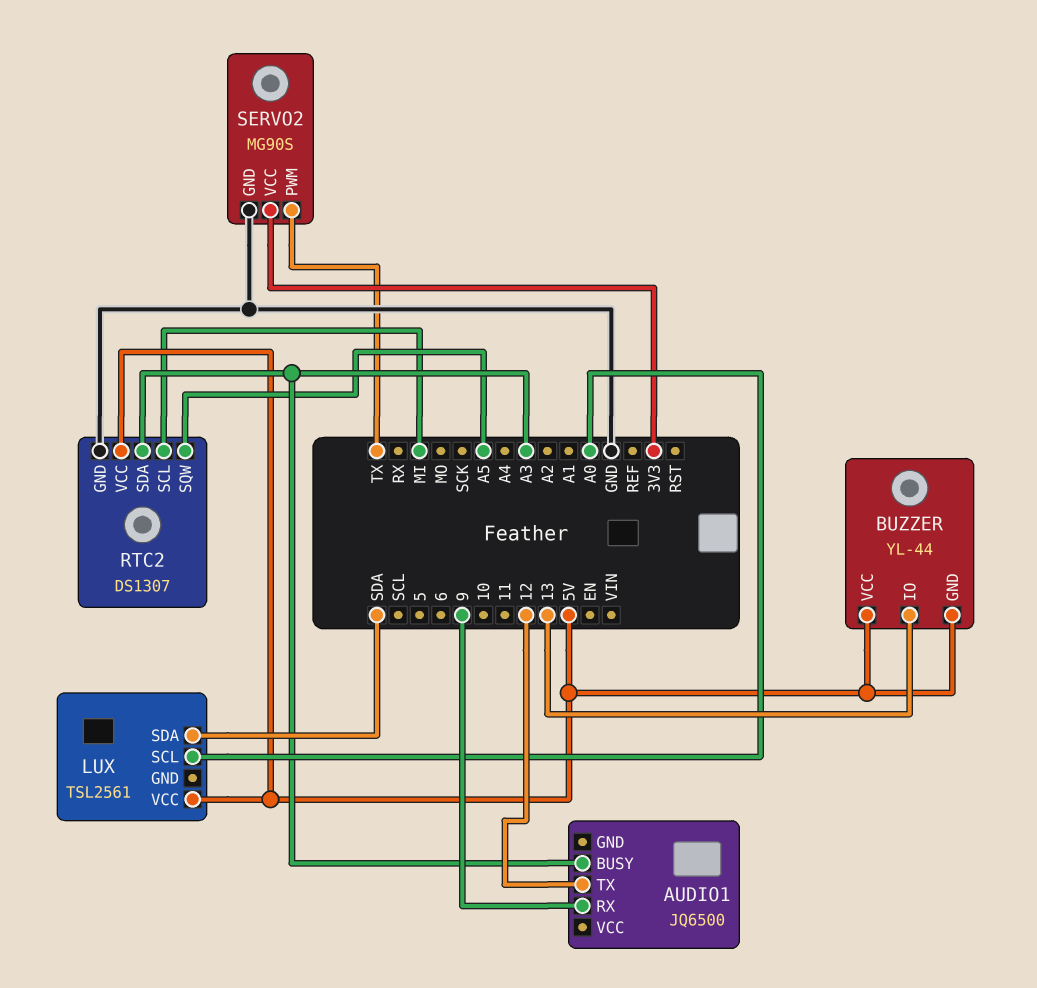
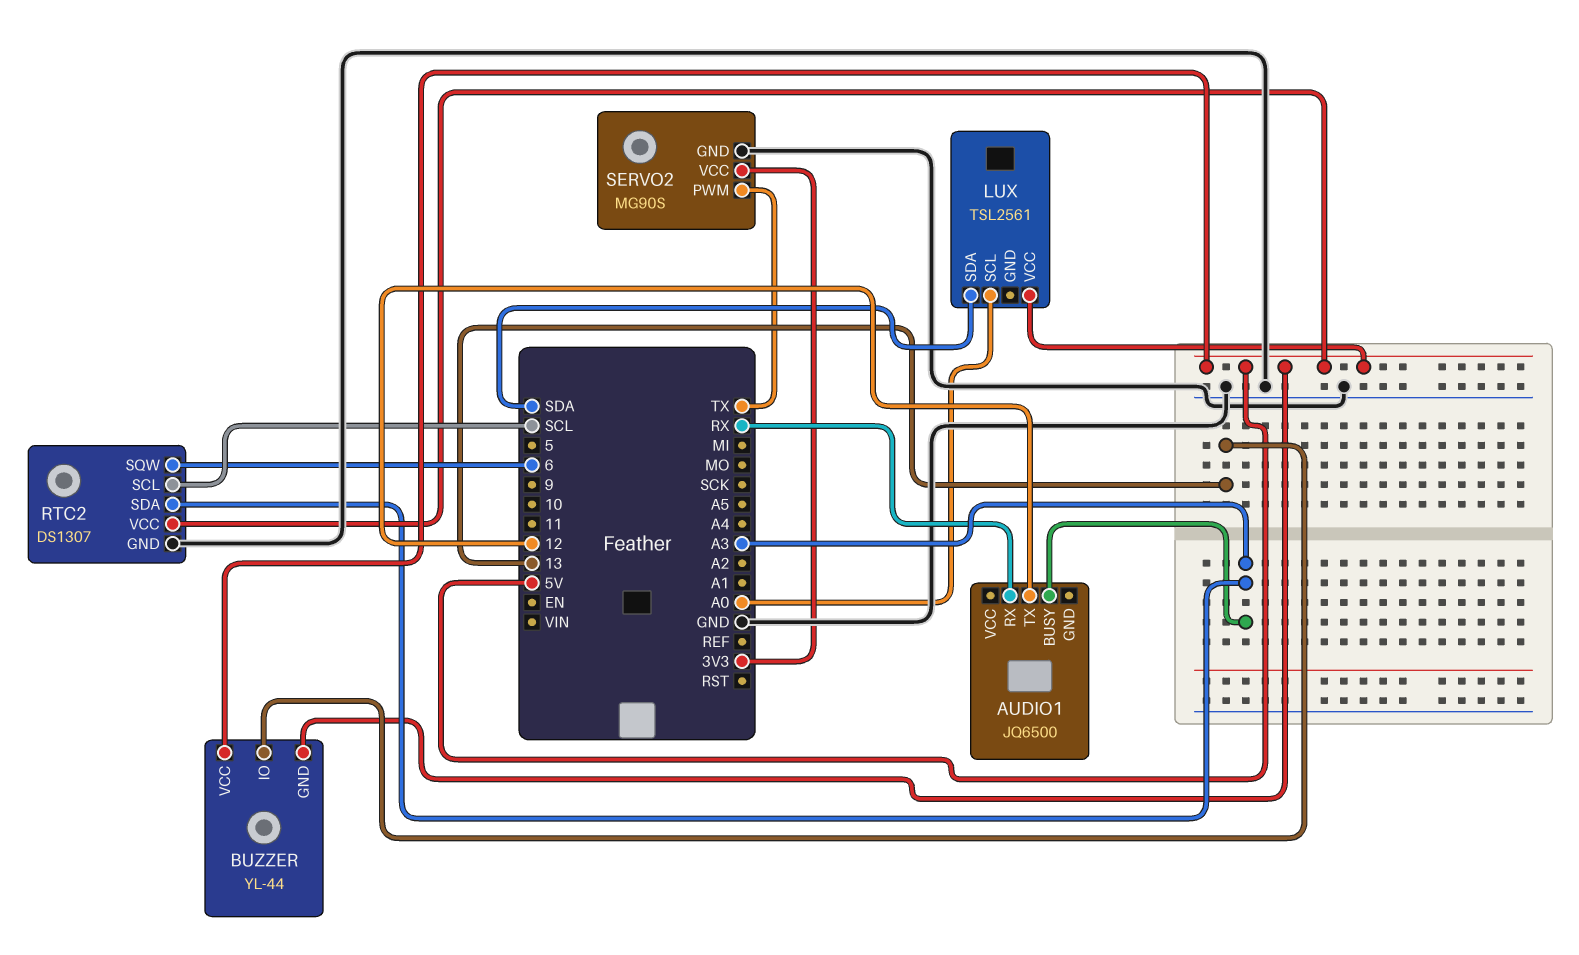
AUDIO1 pin RX: 9 -> RX
RTC2 pin SCL: MI -> SCL
RTC2 pin SQW: A5 -> 6

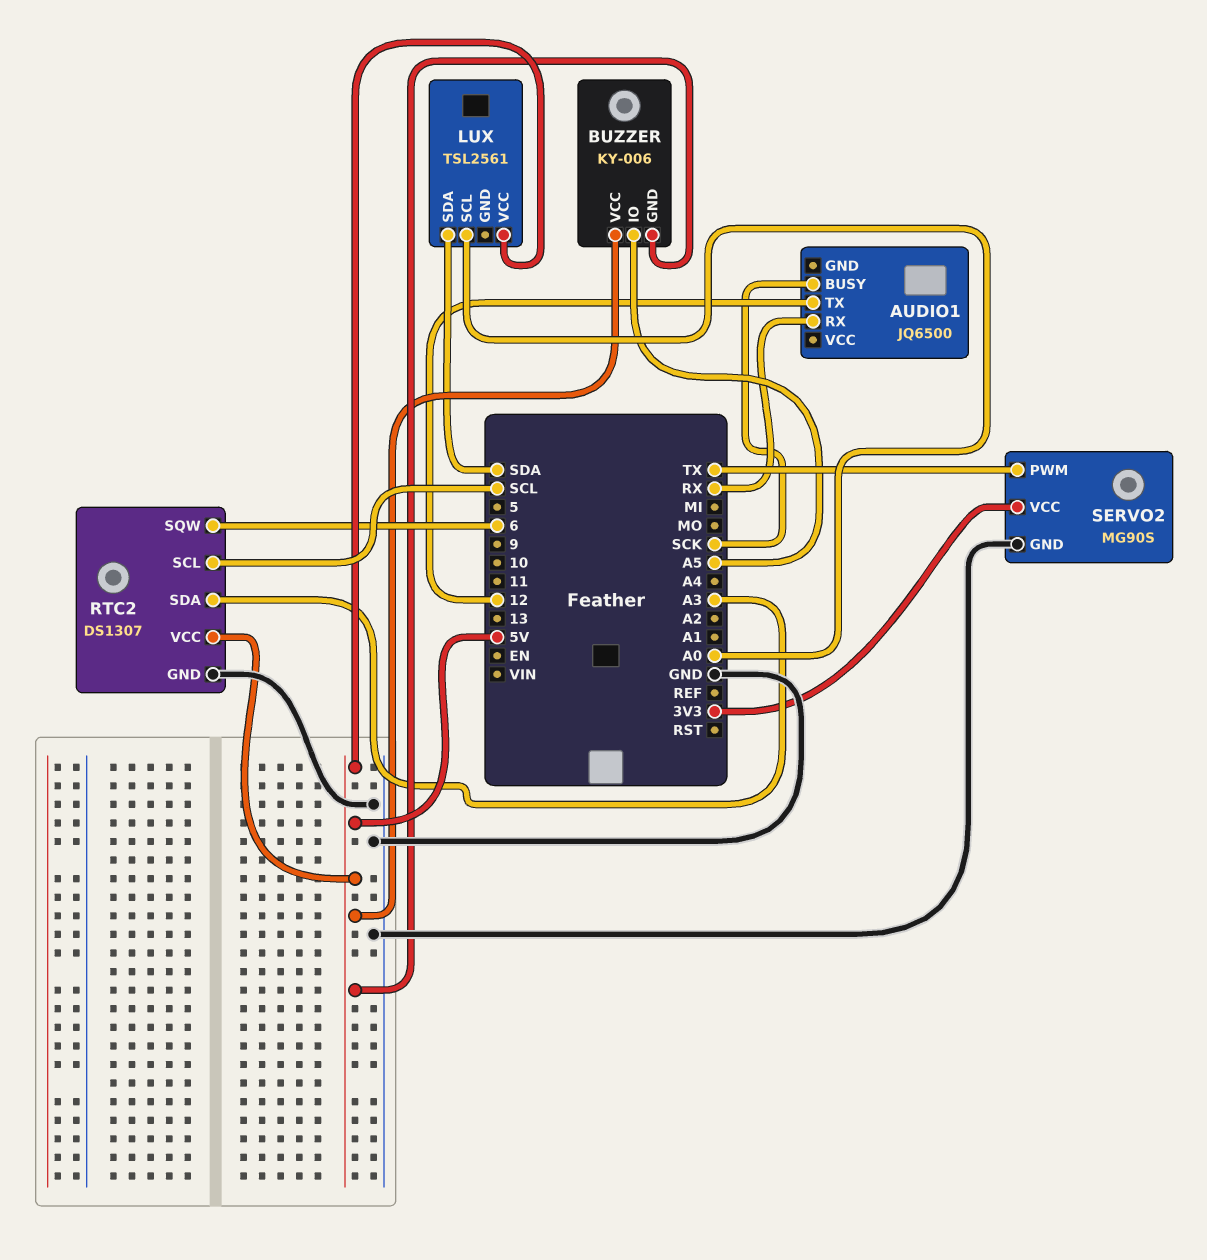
AUDIO1 pin BUSY: A3 -> SCK
BUZZER: YL-44 -> KY-006
BUZZER pin IO: 13 -> A5

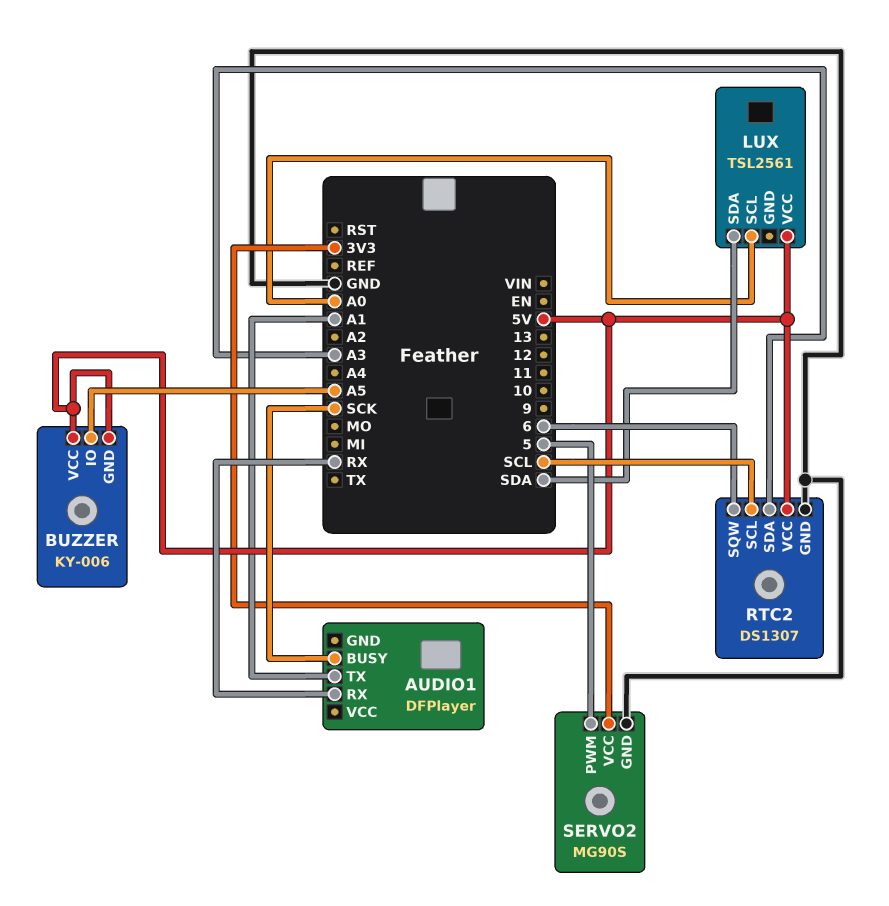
AUDIO1: JQ6500 -> DFPlayer
AUDIO1 pin TX: 12 -> A1
SERVO2 pin PWM: TX -> 5

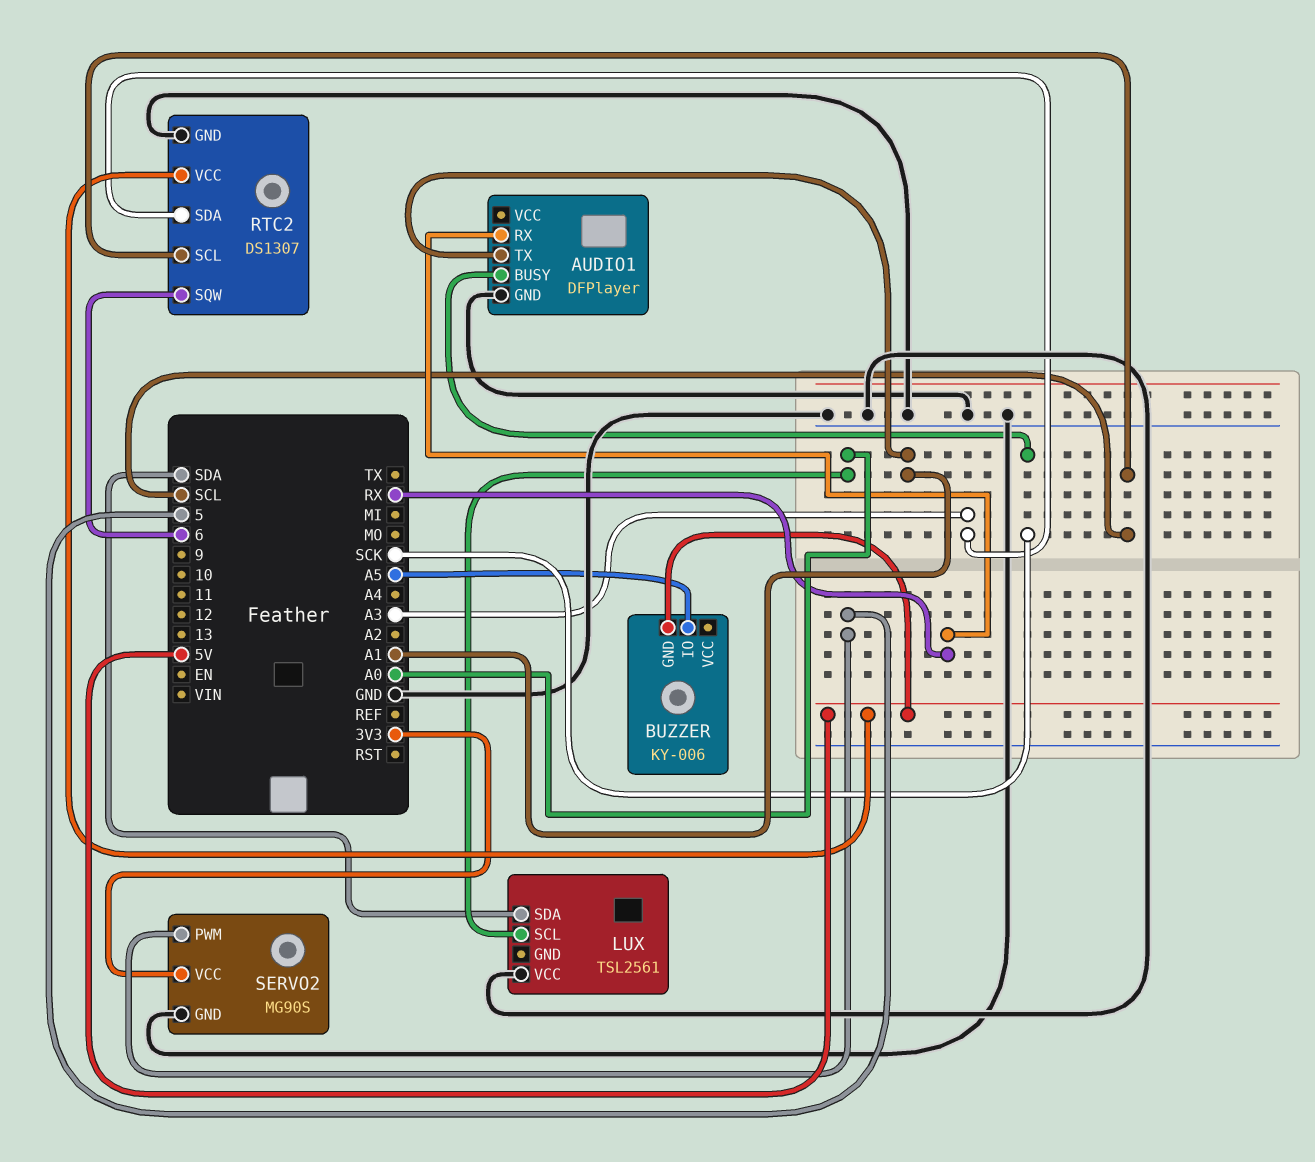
AUDIO1 pin GND: none -> GND
BUZZER pin VCC: 5V -> none
LUX pin VCC: 5V -> GND

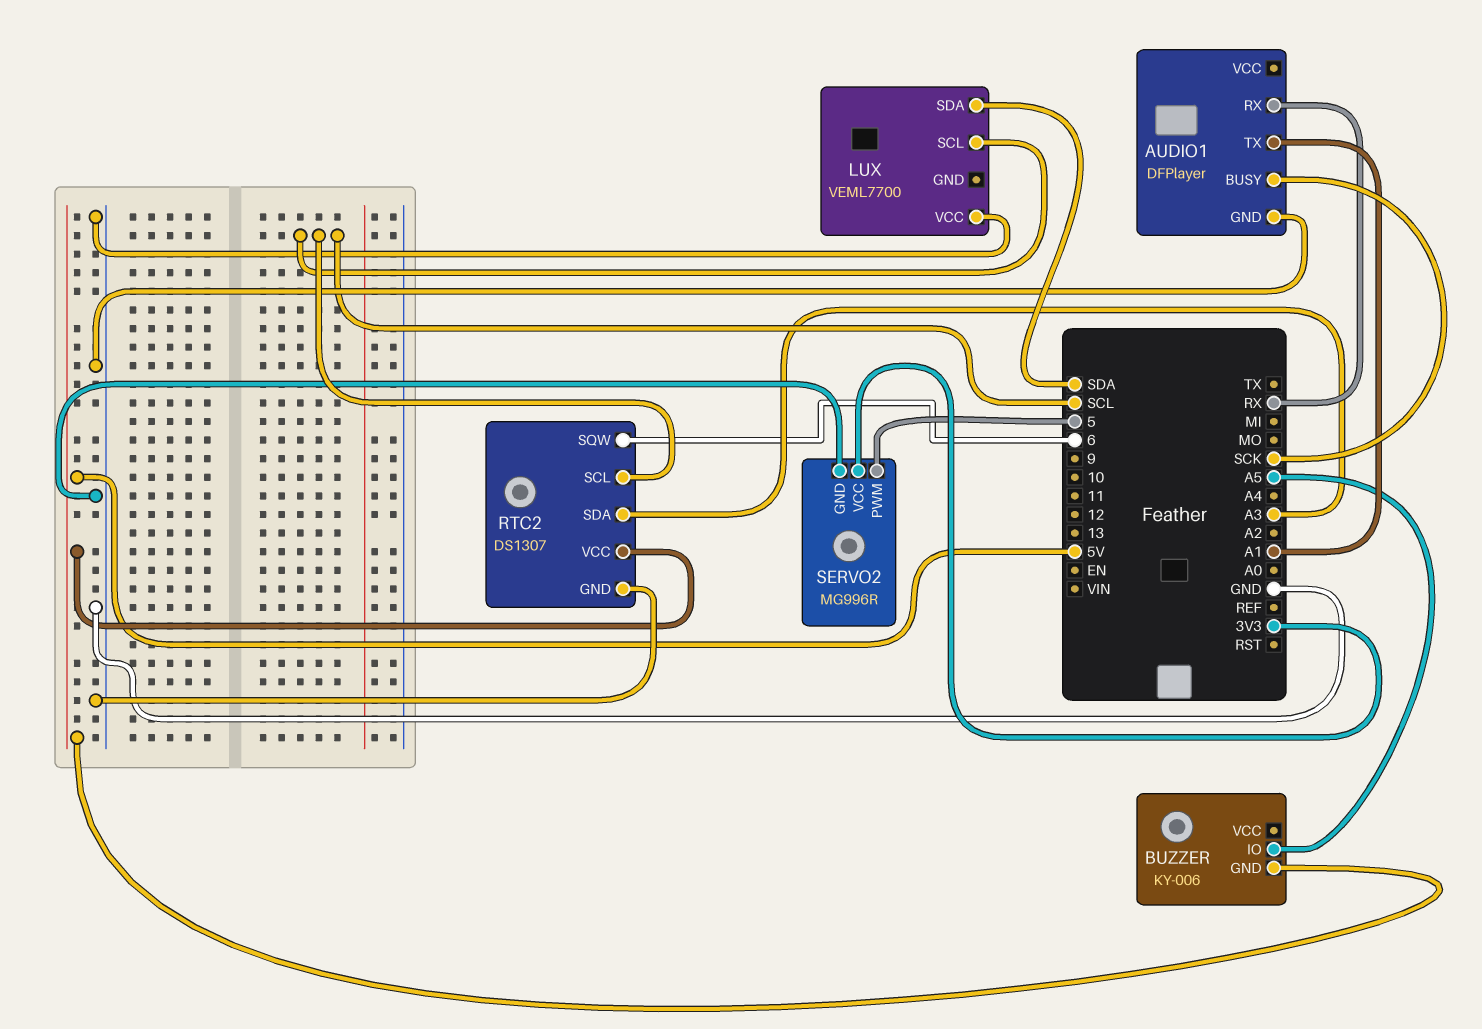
LUX: TSL2561 -> VEML7700
LUX pin SCL: A0 -> SCL
SERVO2: MG90S -> MG996R

